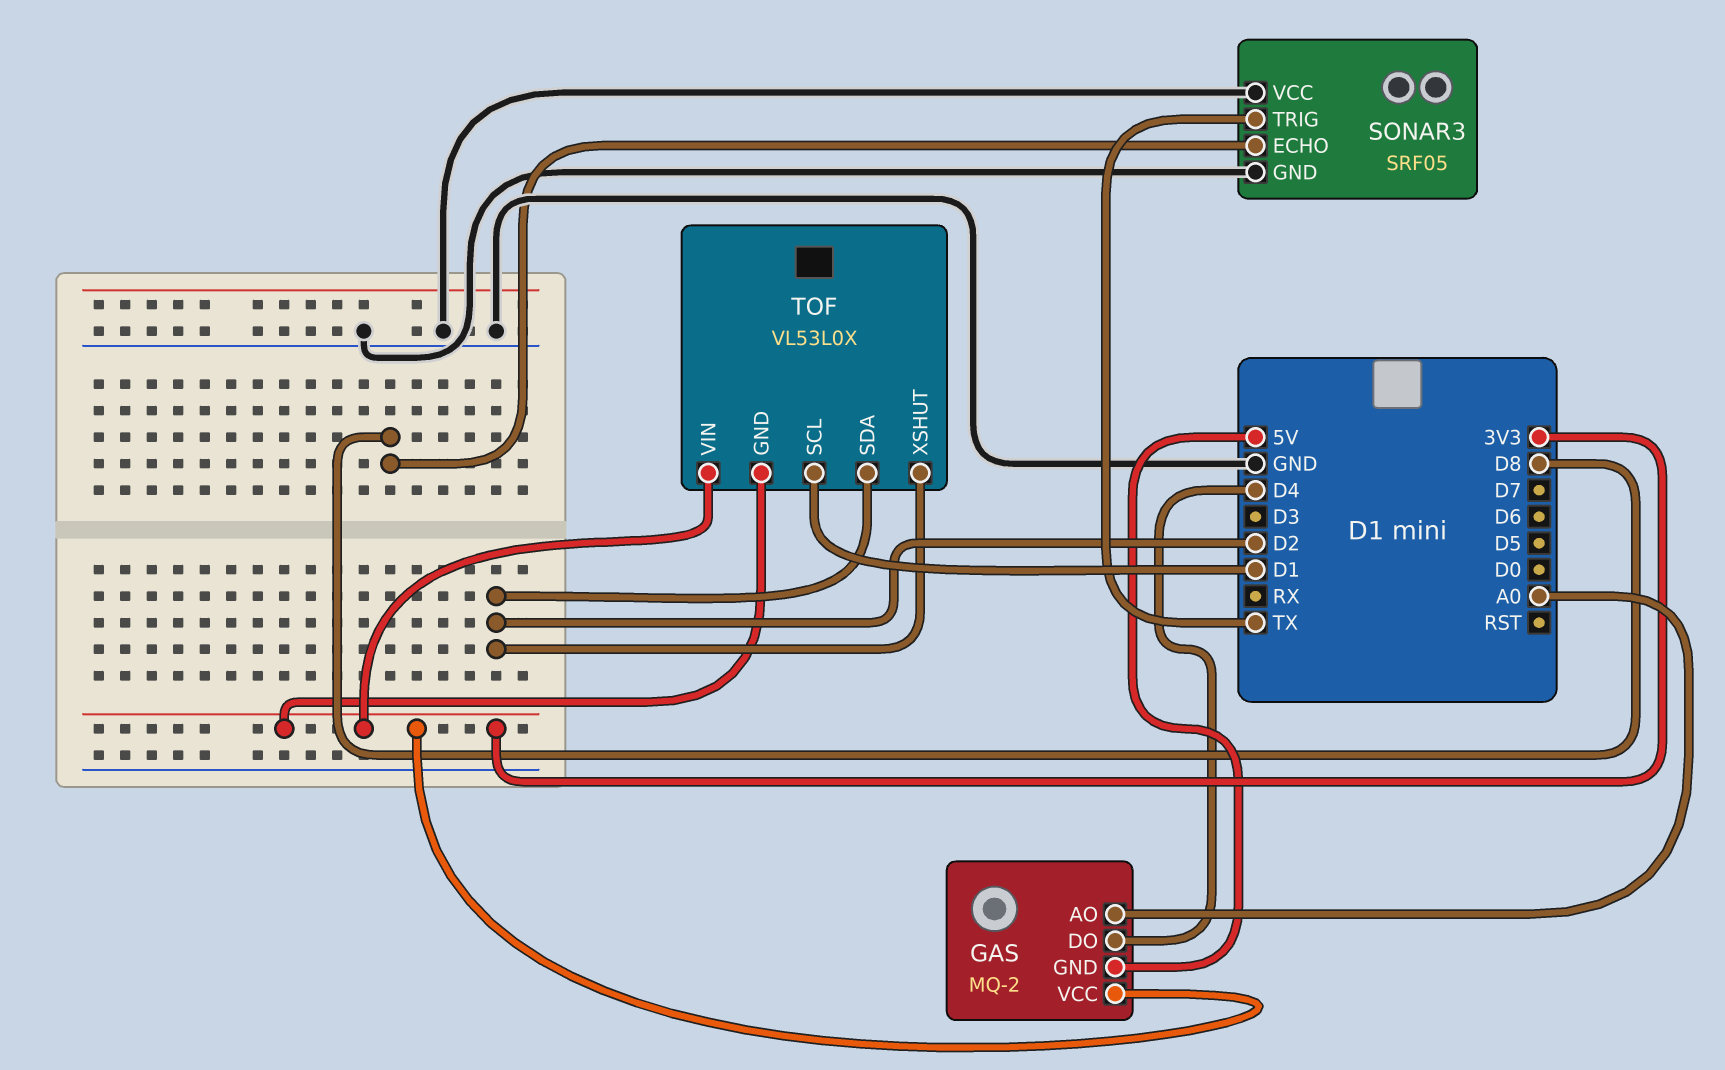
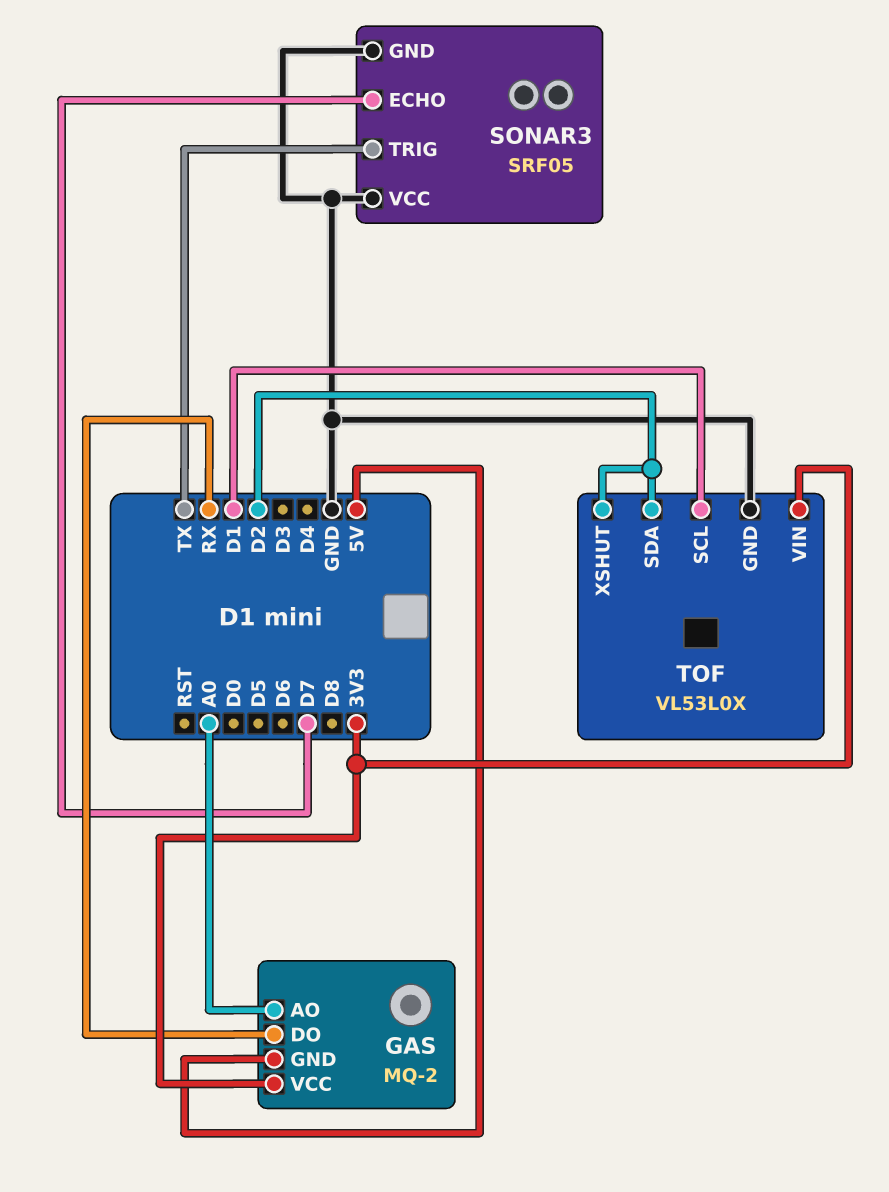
GAS pin DO: D4 -> RX
SONAR3 pin ECHO: D8 -> D7
TOF pin GND: 3V3 -> GND

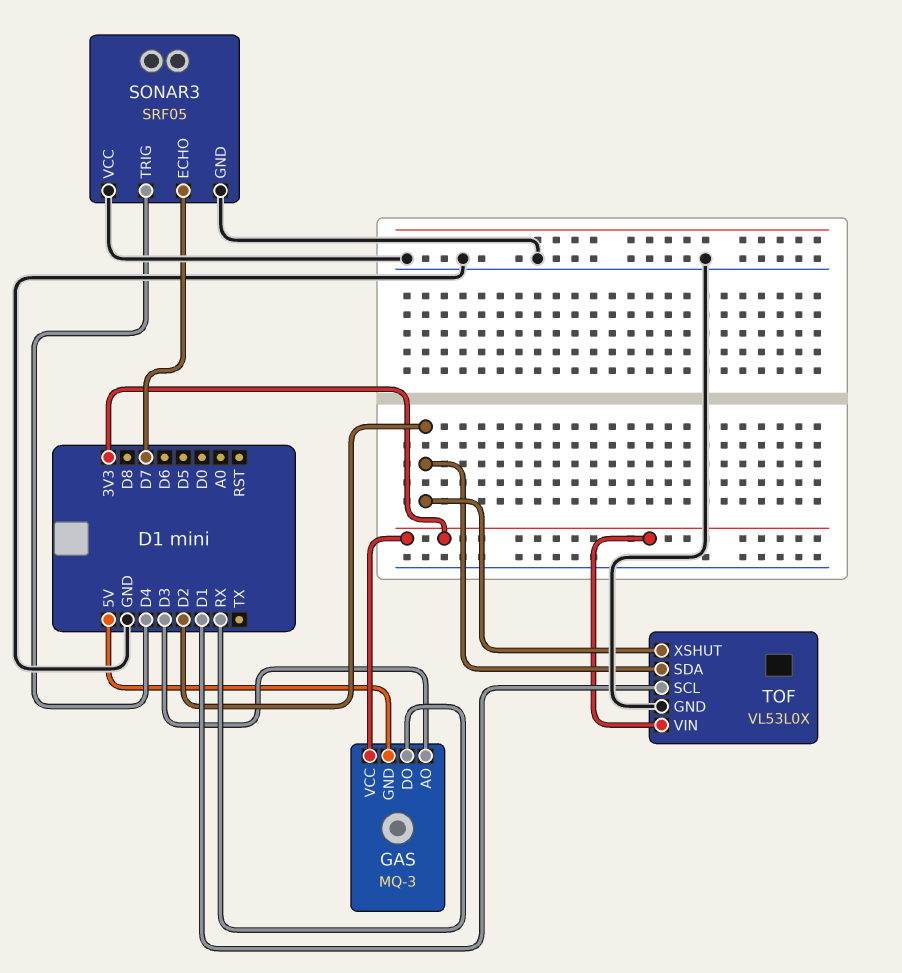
GAS: MQ-2 -> MQ-3
GAS pin AO: A0 -> D3
SONAR3 pin TRIG: TX -> D4

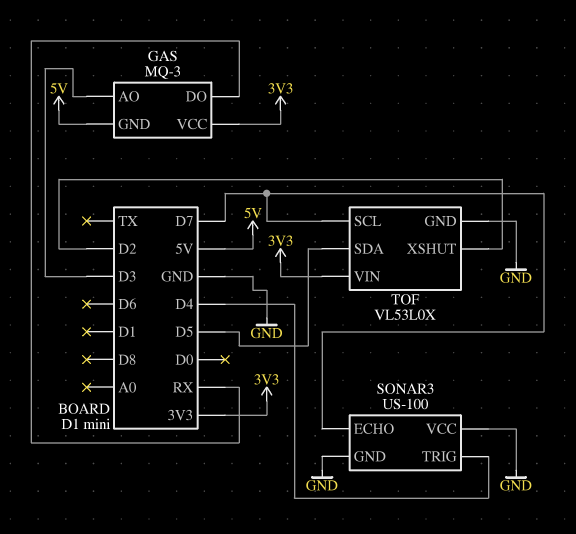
SONAR3: SRF05 -> US-100
TOF pin SCL: D1 -> D7
TOF pin SDA: D2 -> D5

